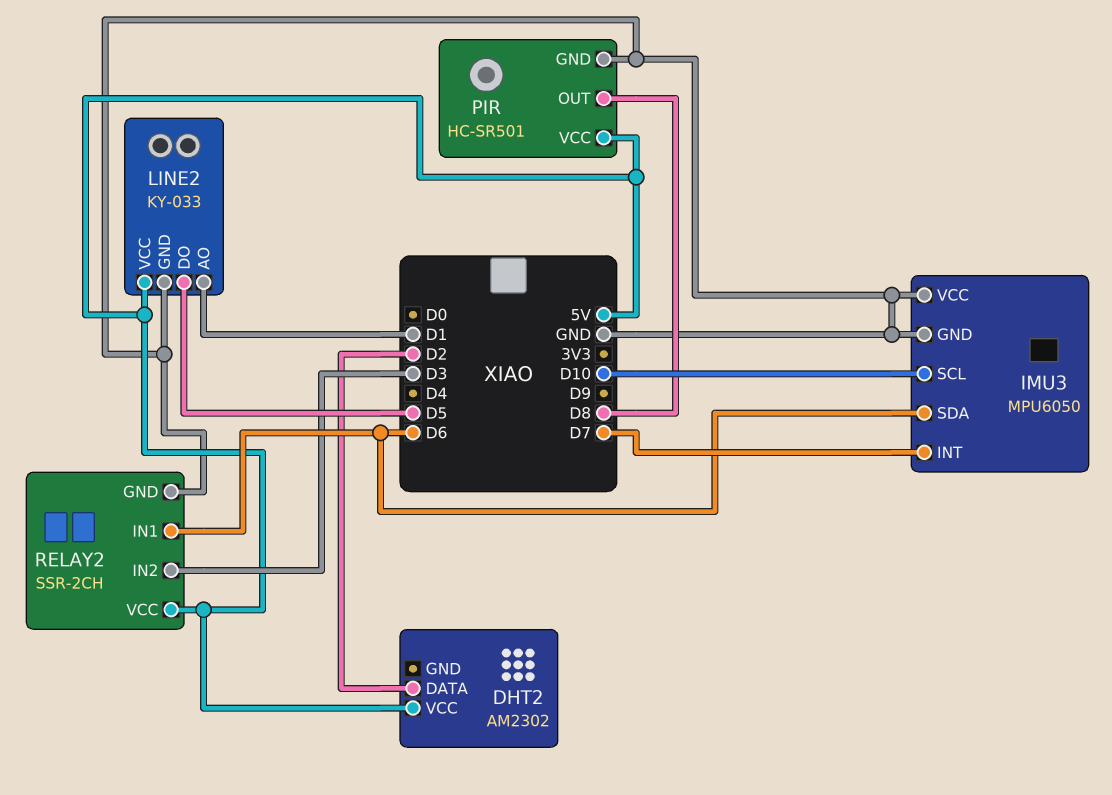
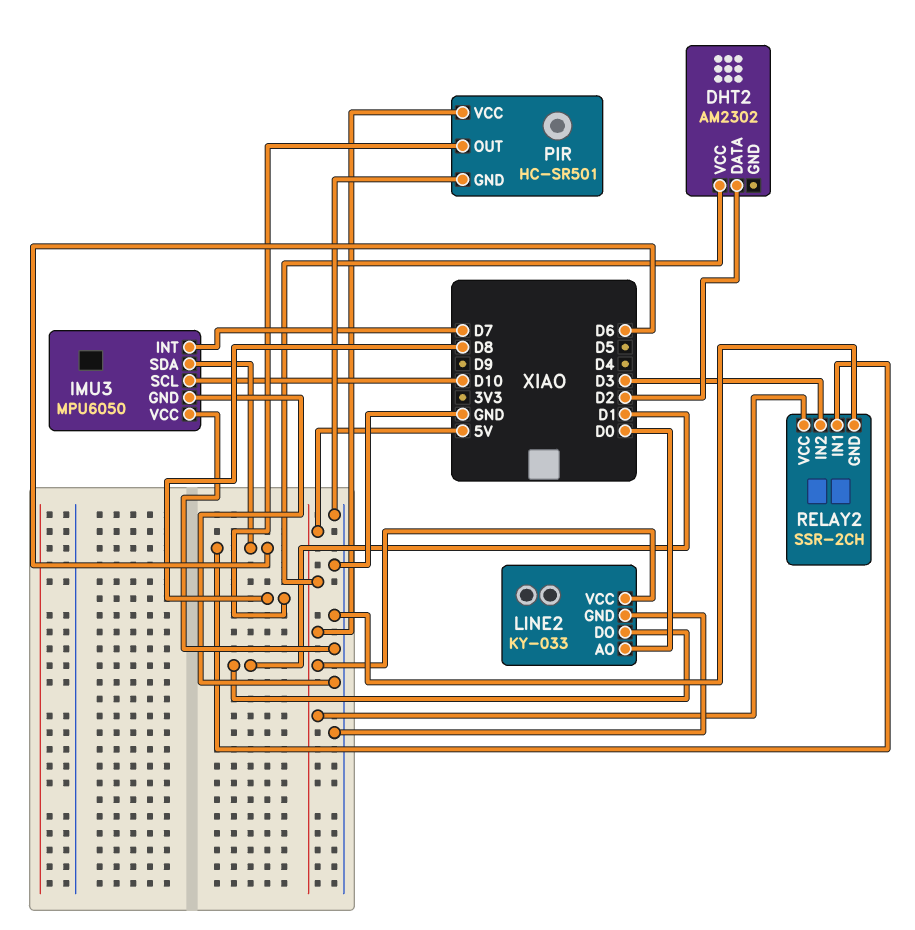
LINE2 pin AO: D1 -> D0
LINE2 pin DO: D5 -> D1

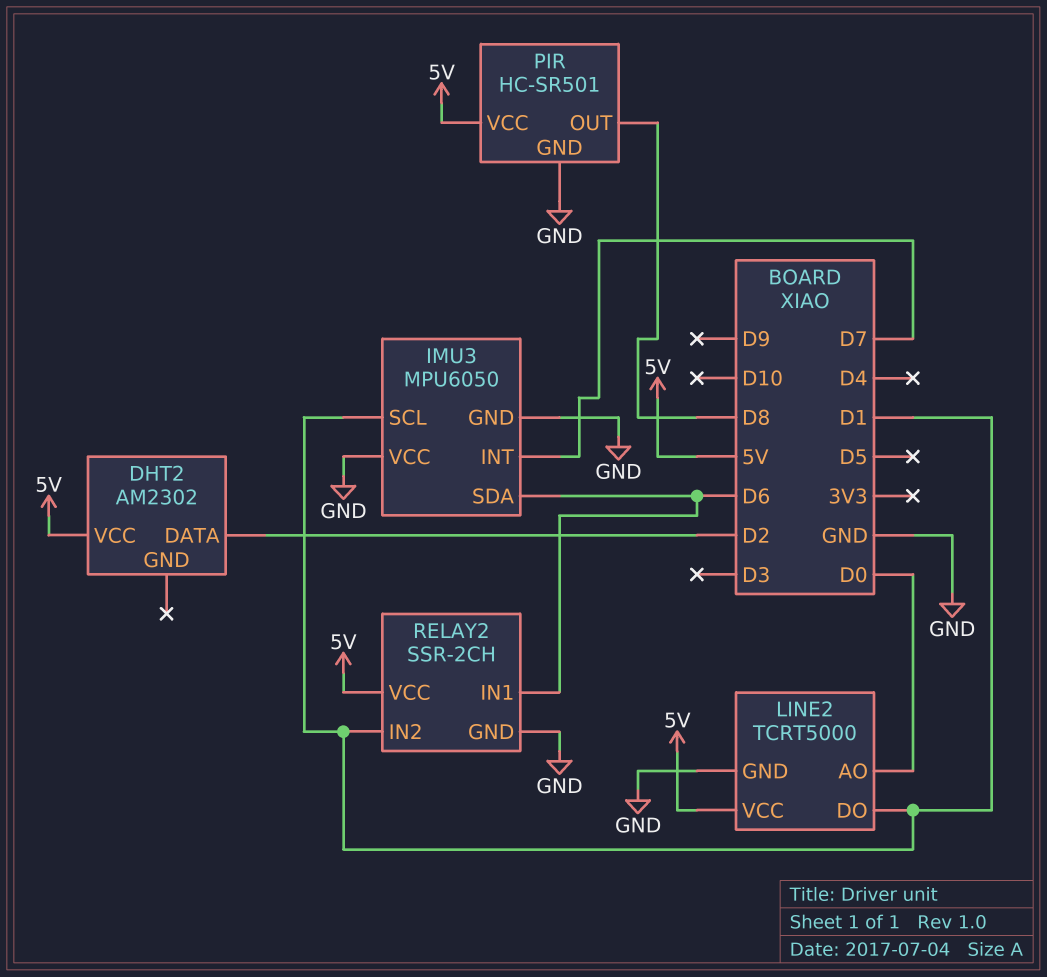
IMU3 pin SCL: D10 -> D1
LINE2: KY-033 -> TCRT5000
RELAY2 pin IN2: D3 -> D1

